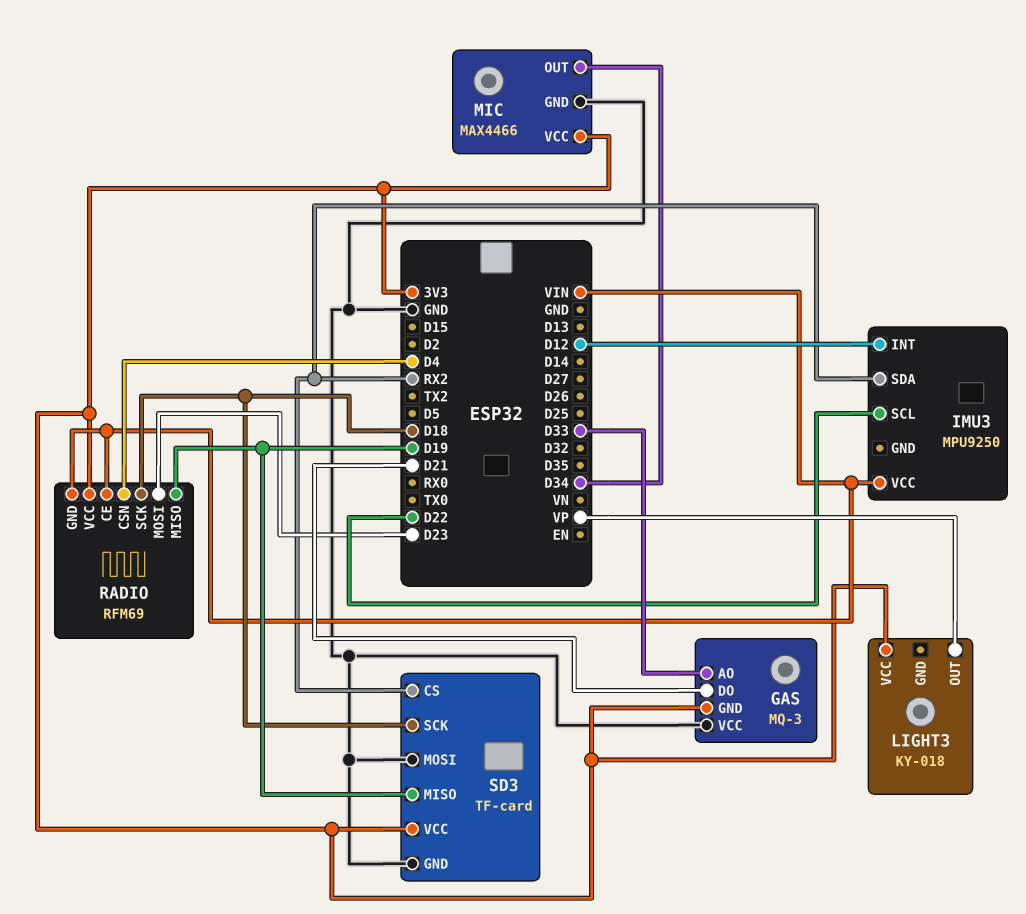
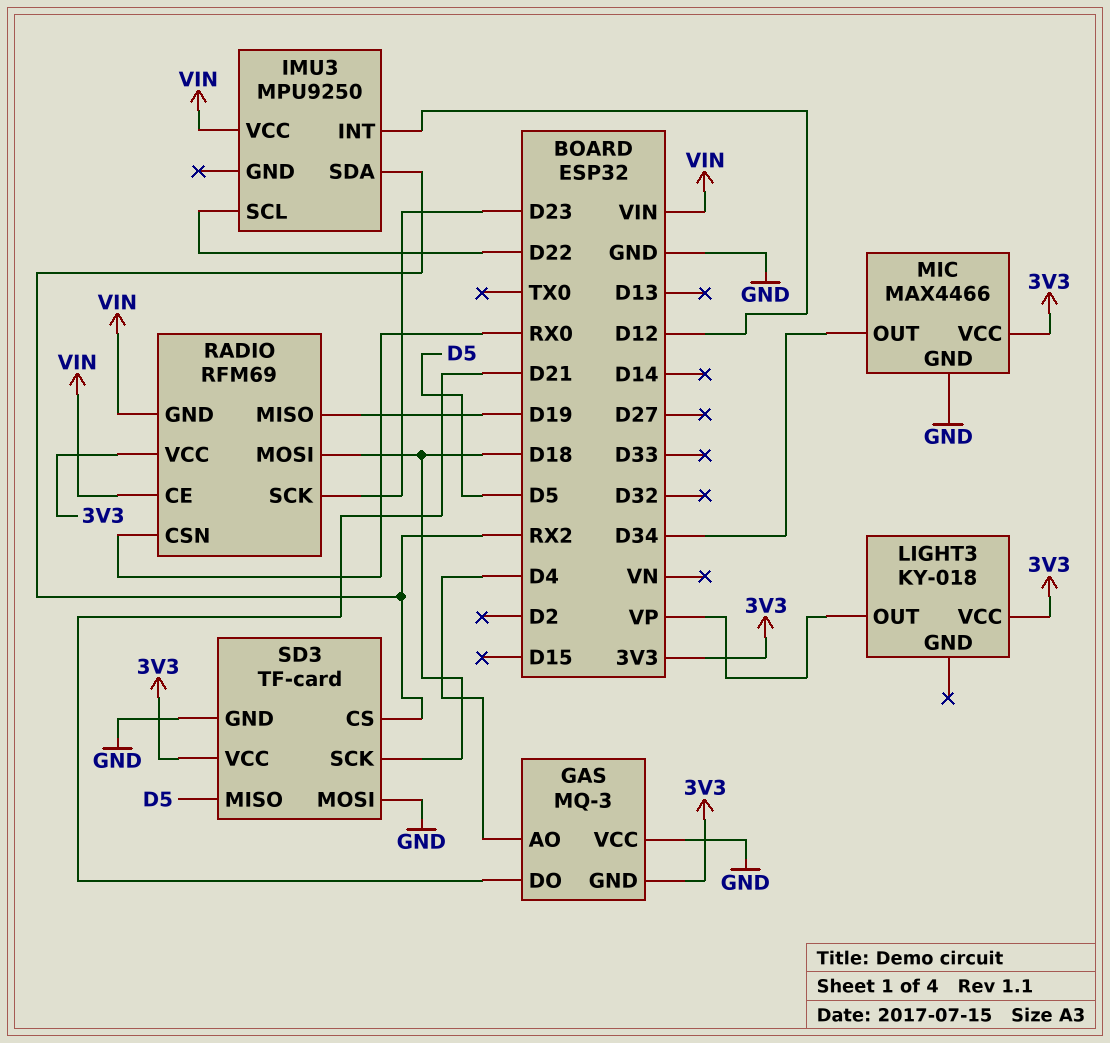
GAS pin AO: D33 -> D4
RADIO pin CSN: D4 -> RX0
RADIO pin MOSI: D23 -> D18
RADIO pin SCK: D18 -> D23
SD3 pin MISO: D19 -> D5

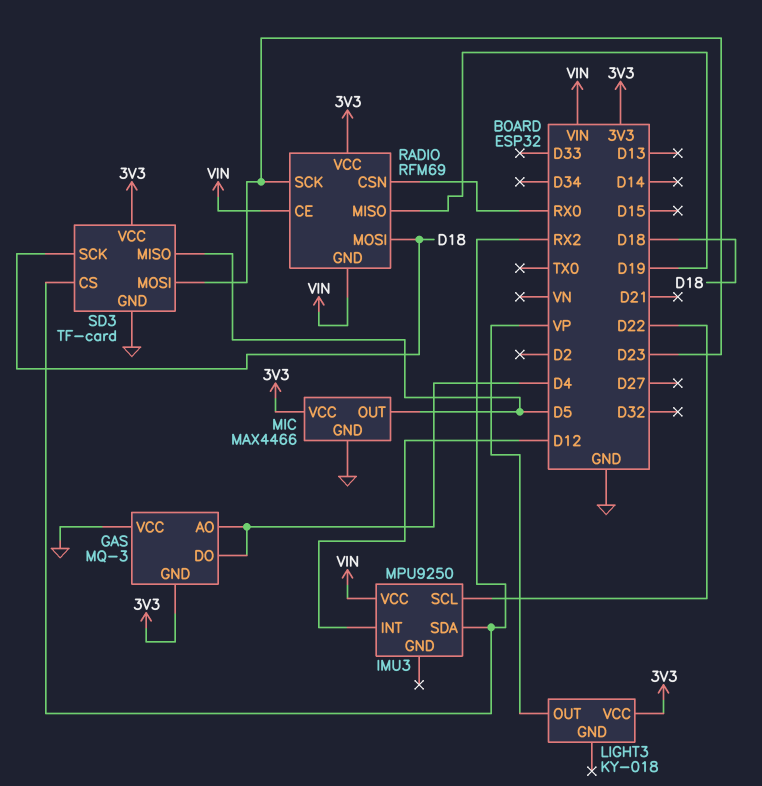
GAS pin DO: D21 -> D4
MIC pin OUT: D34 -> D5
SD3 pin MOSI: GND -> D23

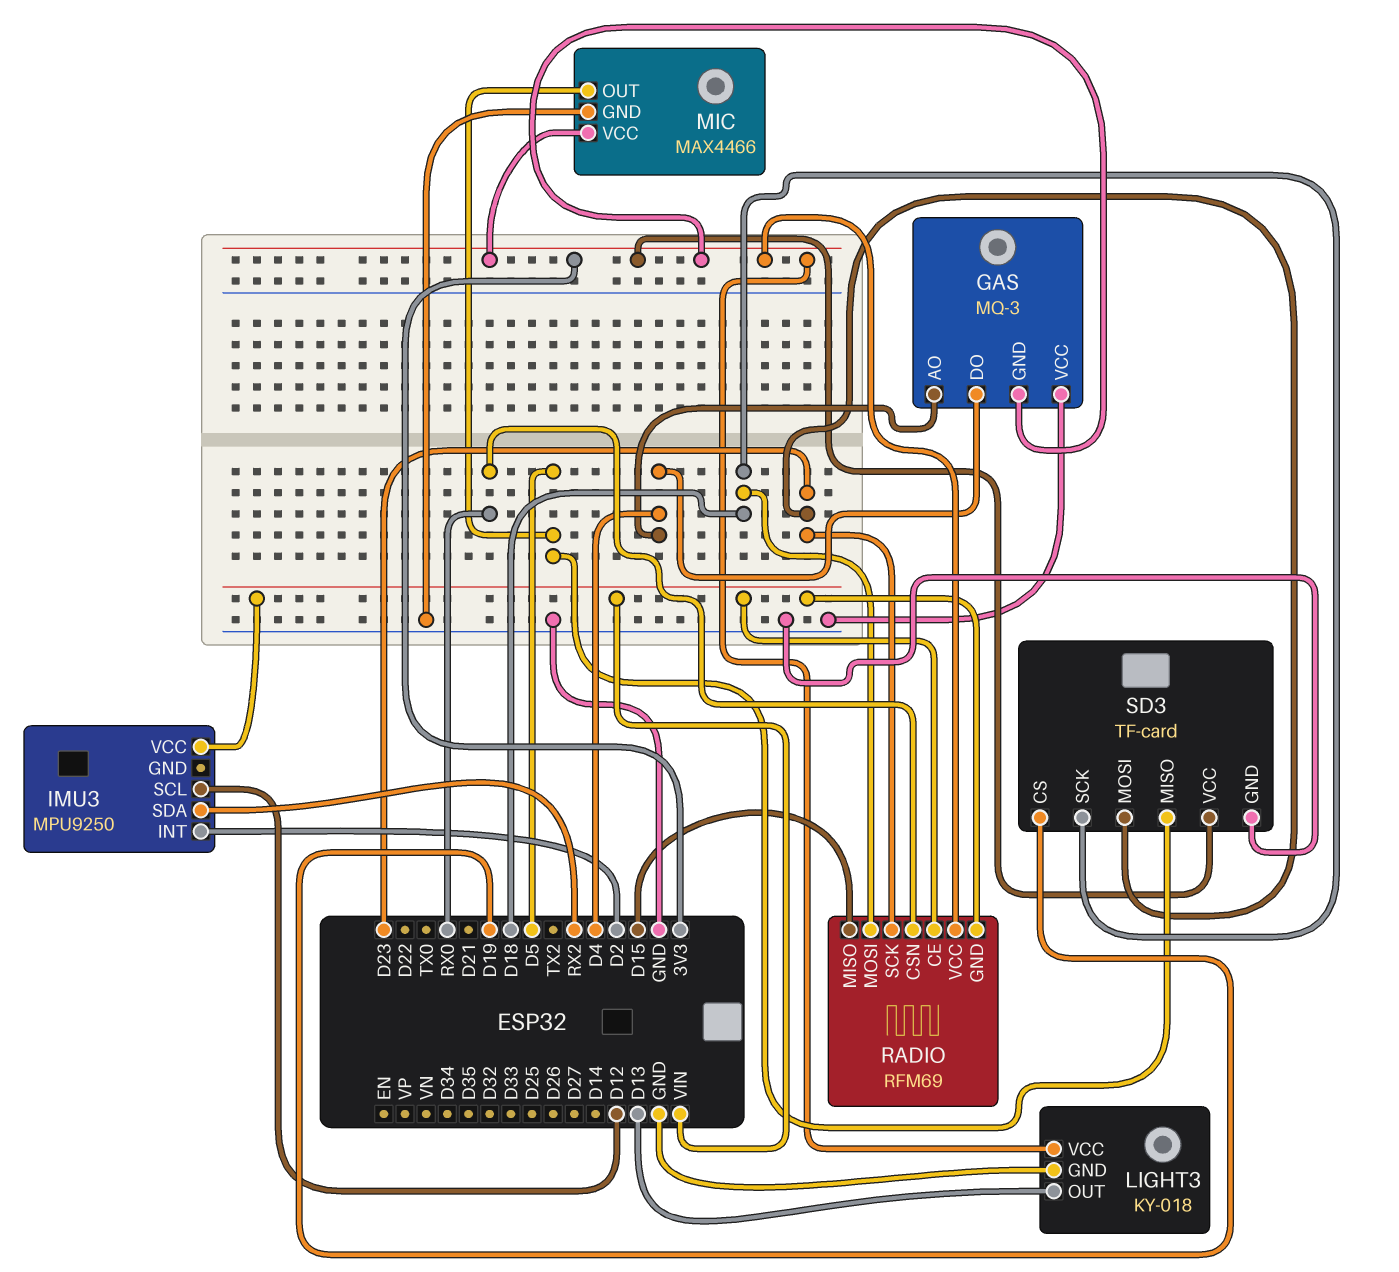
IMU3 pin INT: D12 -> D2
IMU3 pin SCL: D22 -> D12
LIGHT3 pin GND: none -> GND
LIGHT3 pin OUT: VP -> D13
RADIO pin MISO: D19 -> D15
SD3 pin CS: RX2 -> D19

